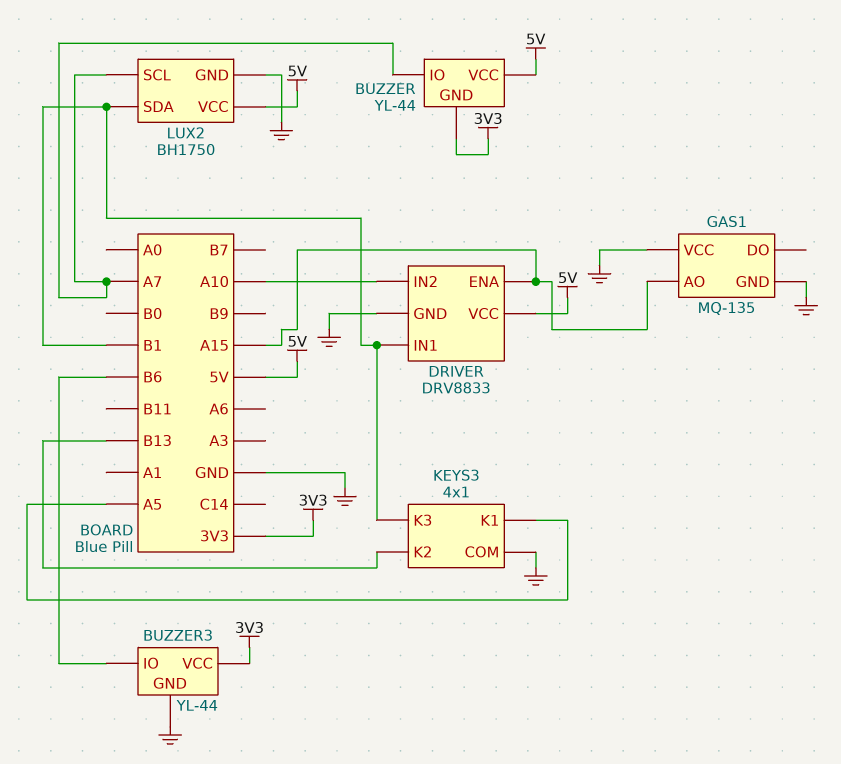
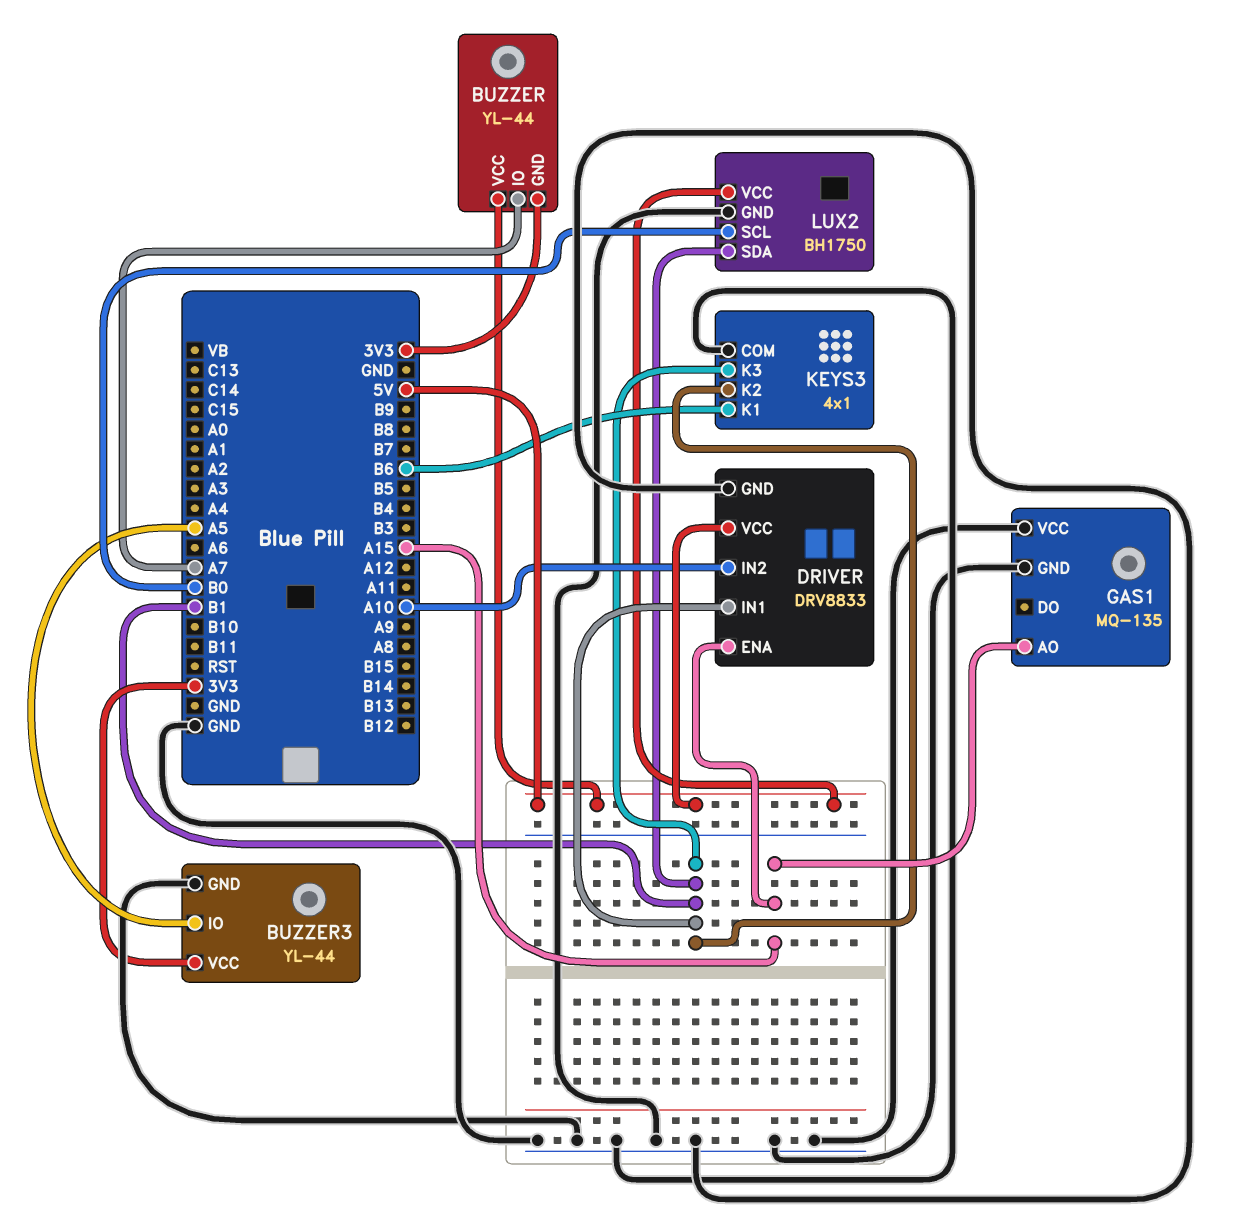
BUZZER3 pin IO: B6 -> A5
KEYS3 pin K1: A5 -> B6
KEYS3 pin K2: B13 -> B1
LUX2 pin SCL: A7 -> B0

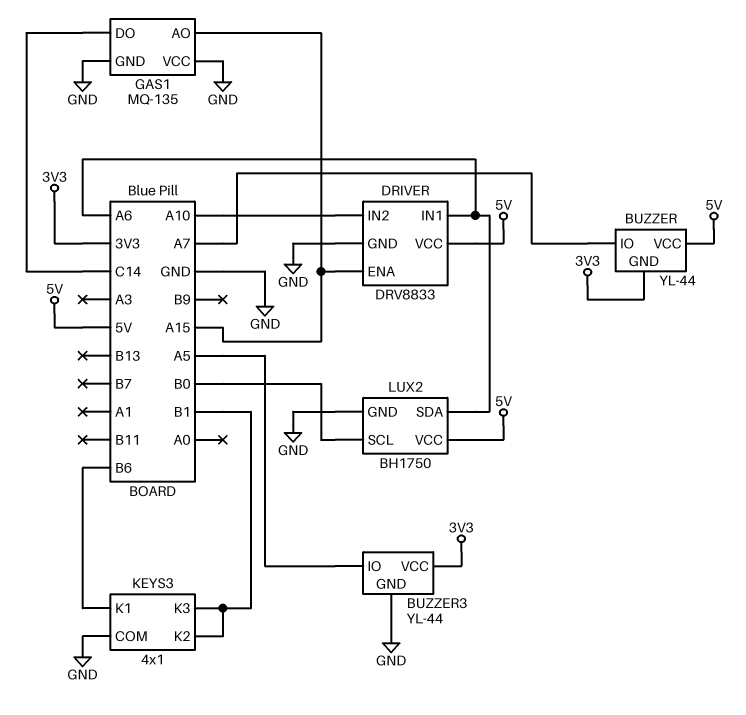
DRIVER pin IN1: B1 -> A6
GAS1 pin DO: none -> C14
LUX2 pin SDA: B1 -> A6

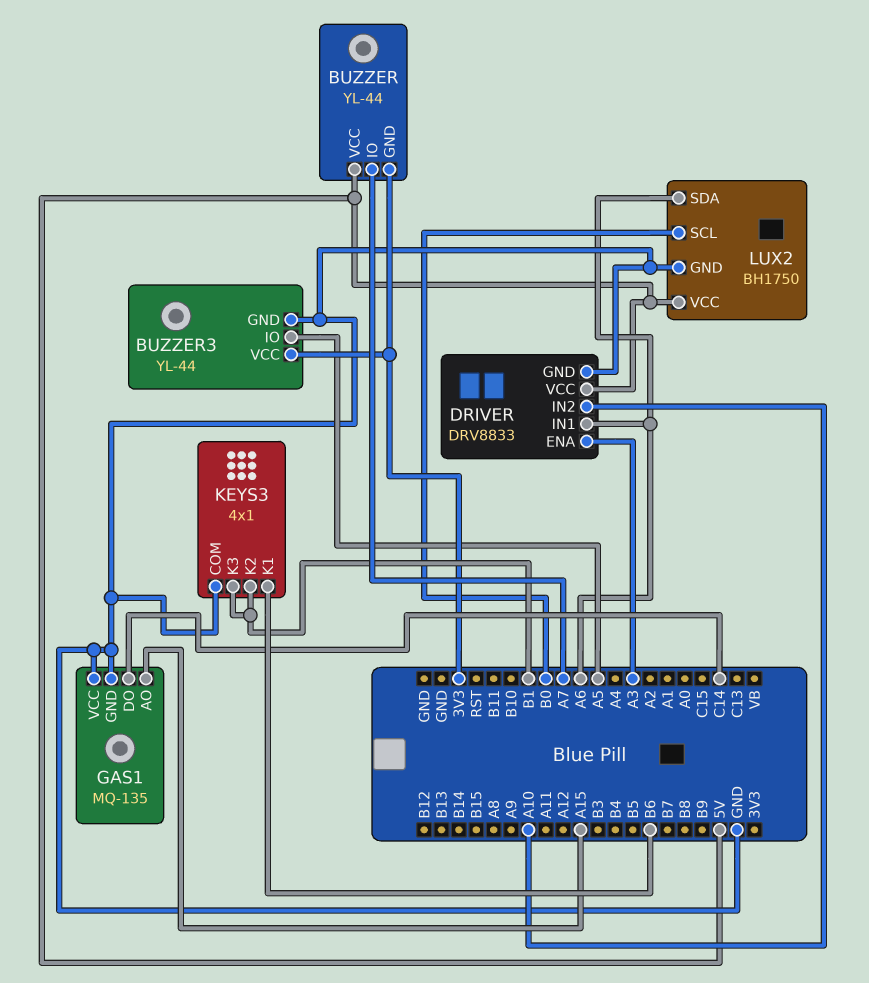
DRIVER pin ENA: A15 -> A3

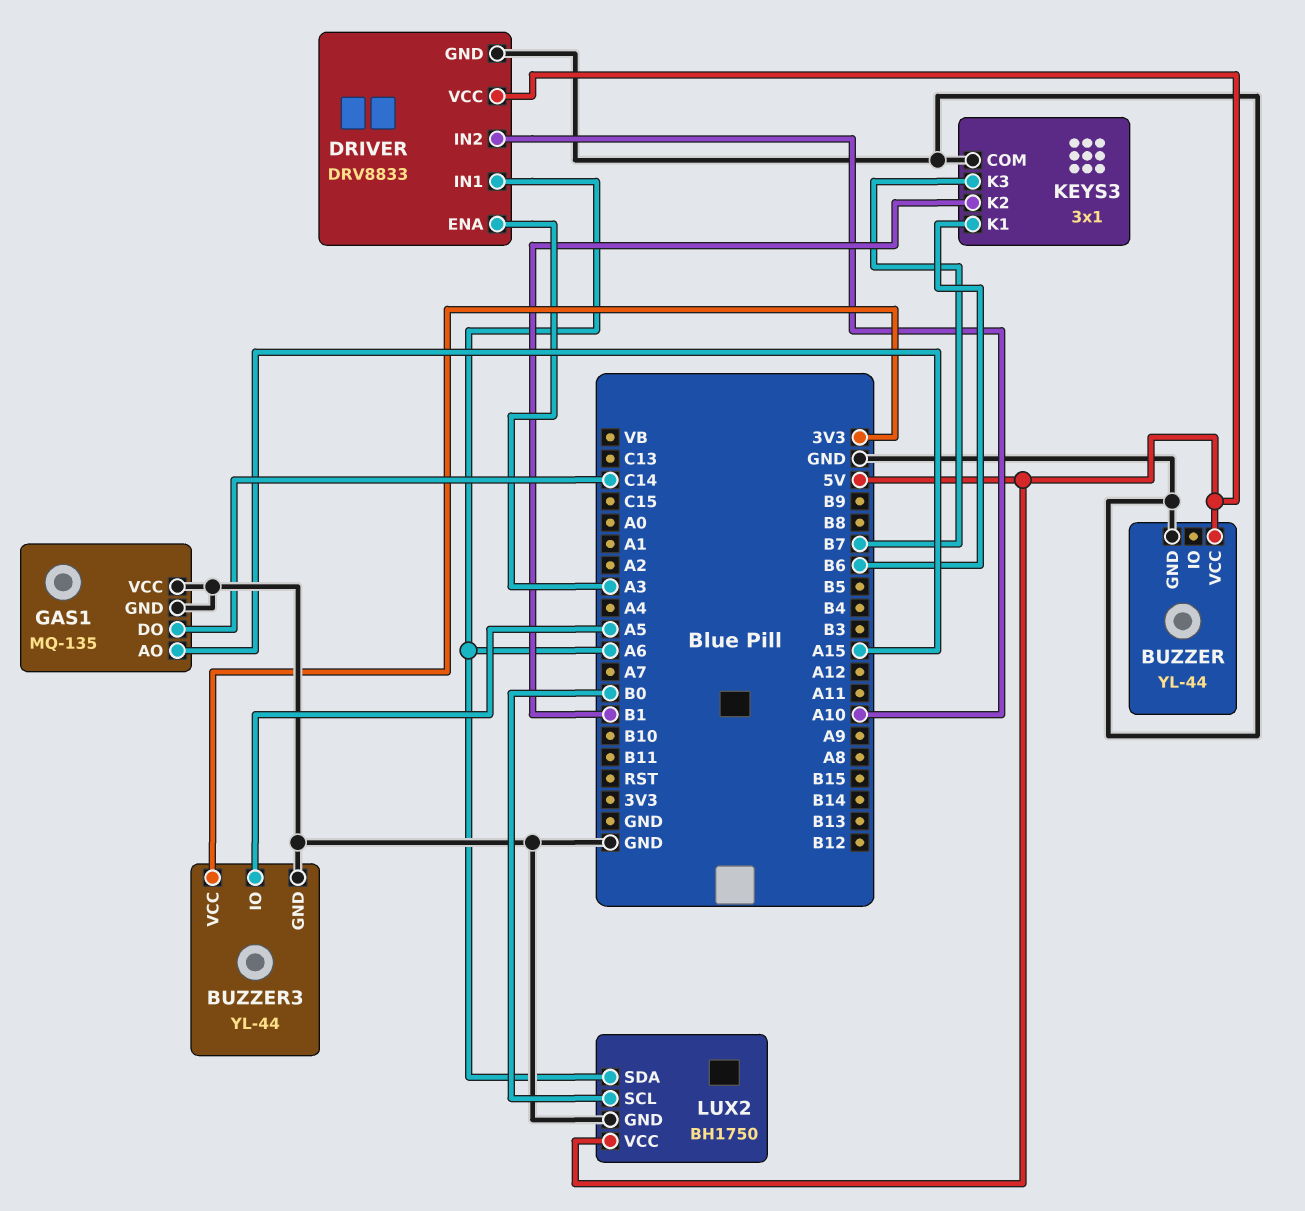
BUZZER pin GND: 3V3 -> GND
BUZZER pin IO: A7 -> none
KEYS3: 4x1 -> 3x1
KEYS3 pin K3: B1 -> B7

